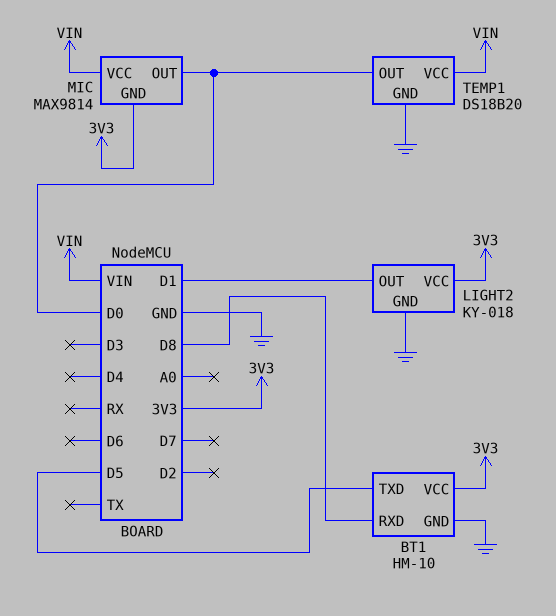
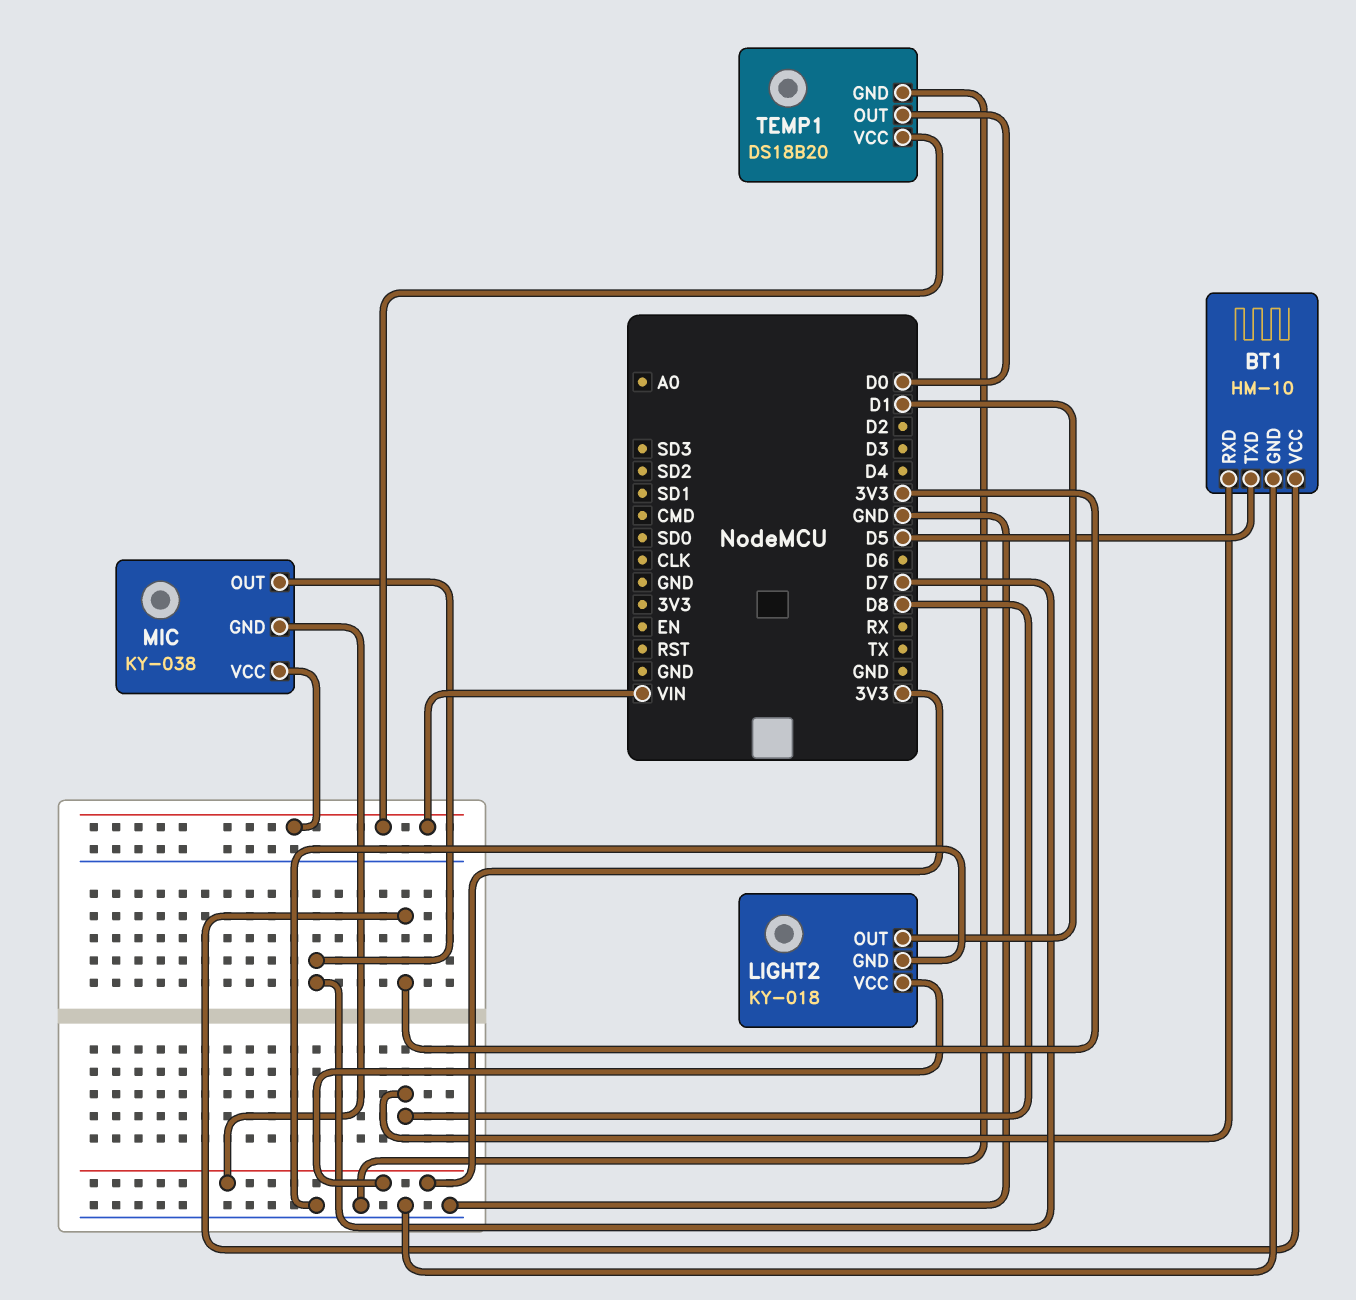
MIC: MAX9814 -> KY-038
MIC pin OUT: D0 -> D7

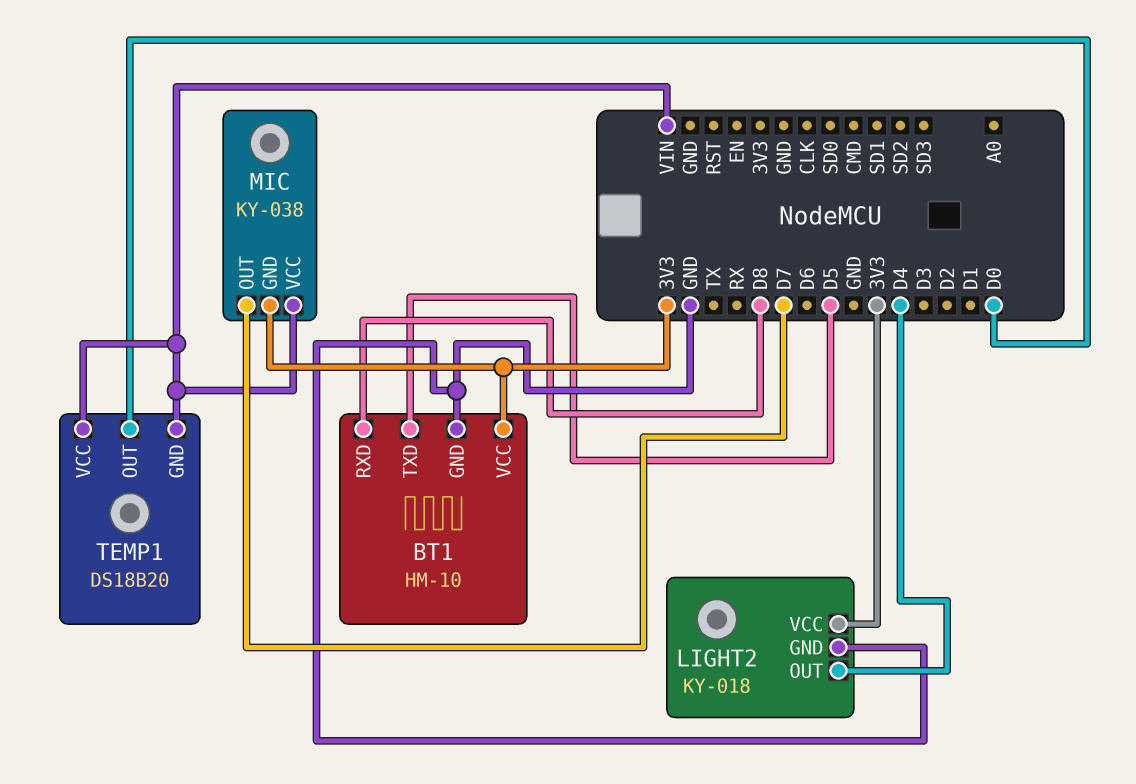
LIGHT2 pin OUT: D1 -> D4
TEMP1 pin GND: GND -> VIN

